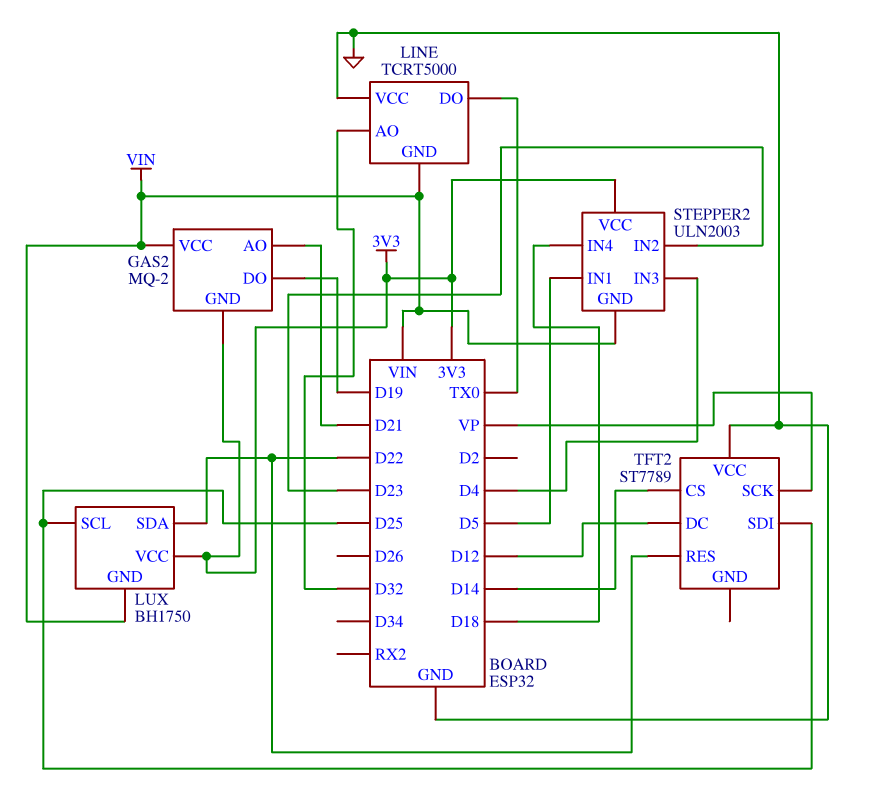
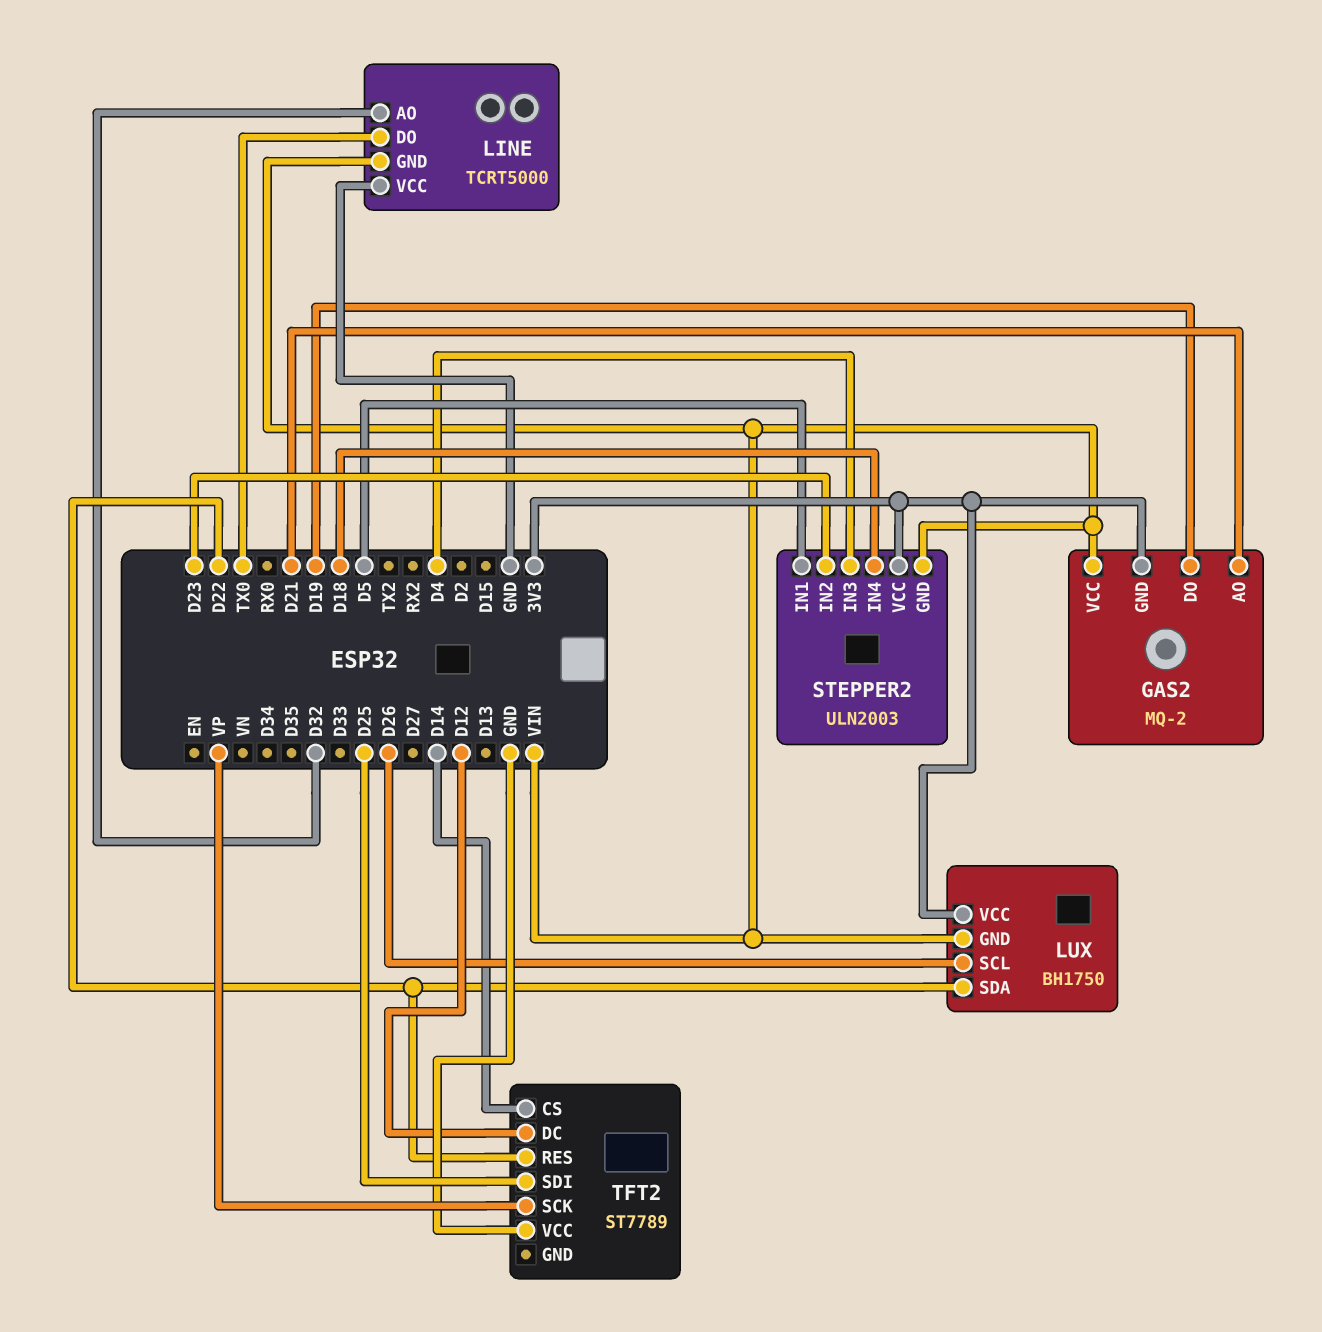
LUX pin SCL: D25 -> D26

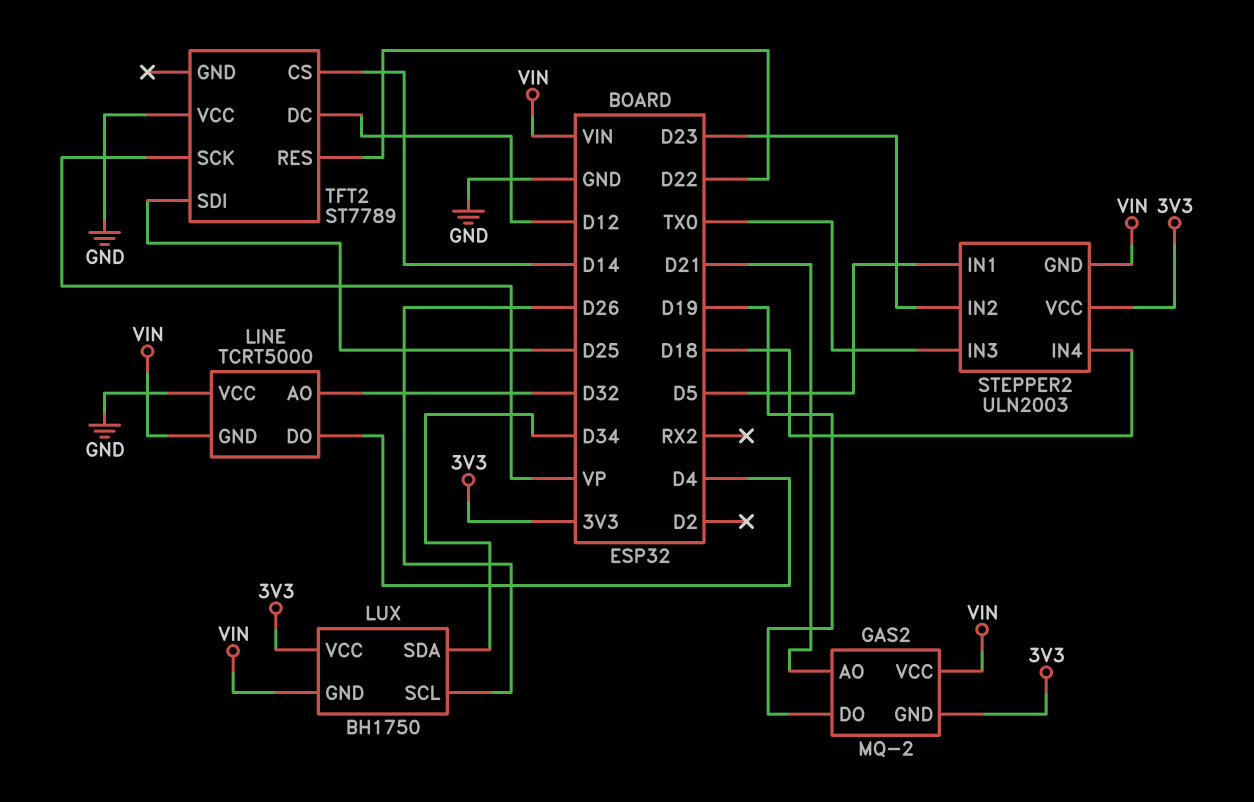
LINE pin DO: TX0 -> D4
LUX pin SDA: D22 -> D34
STEPPER2 pin IN3: D4 -> TX0

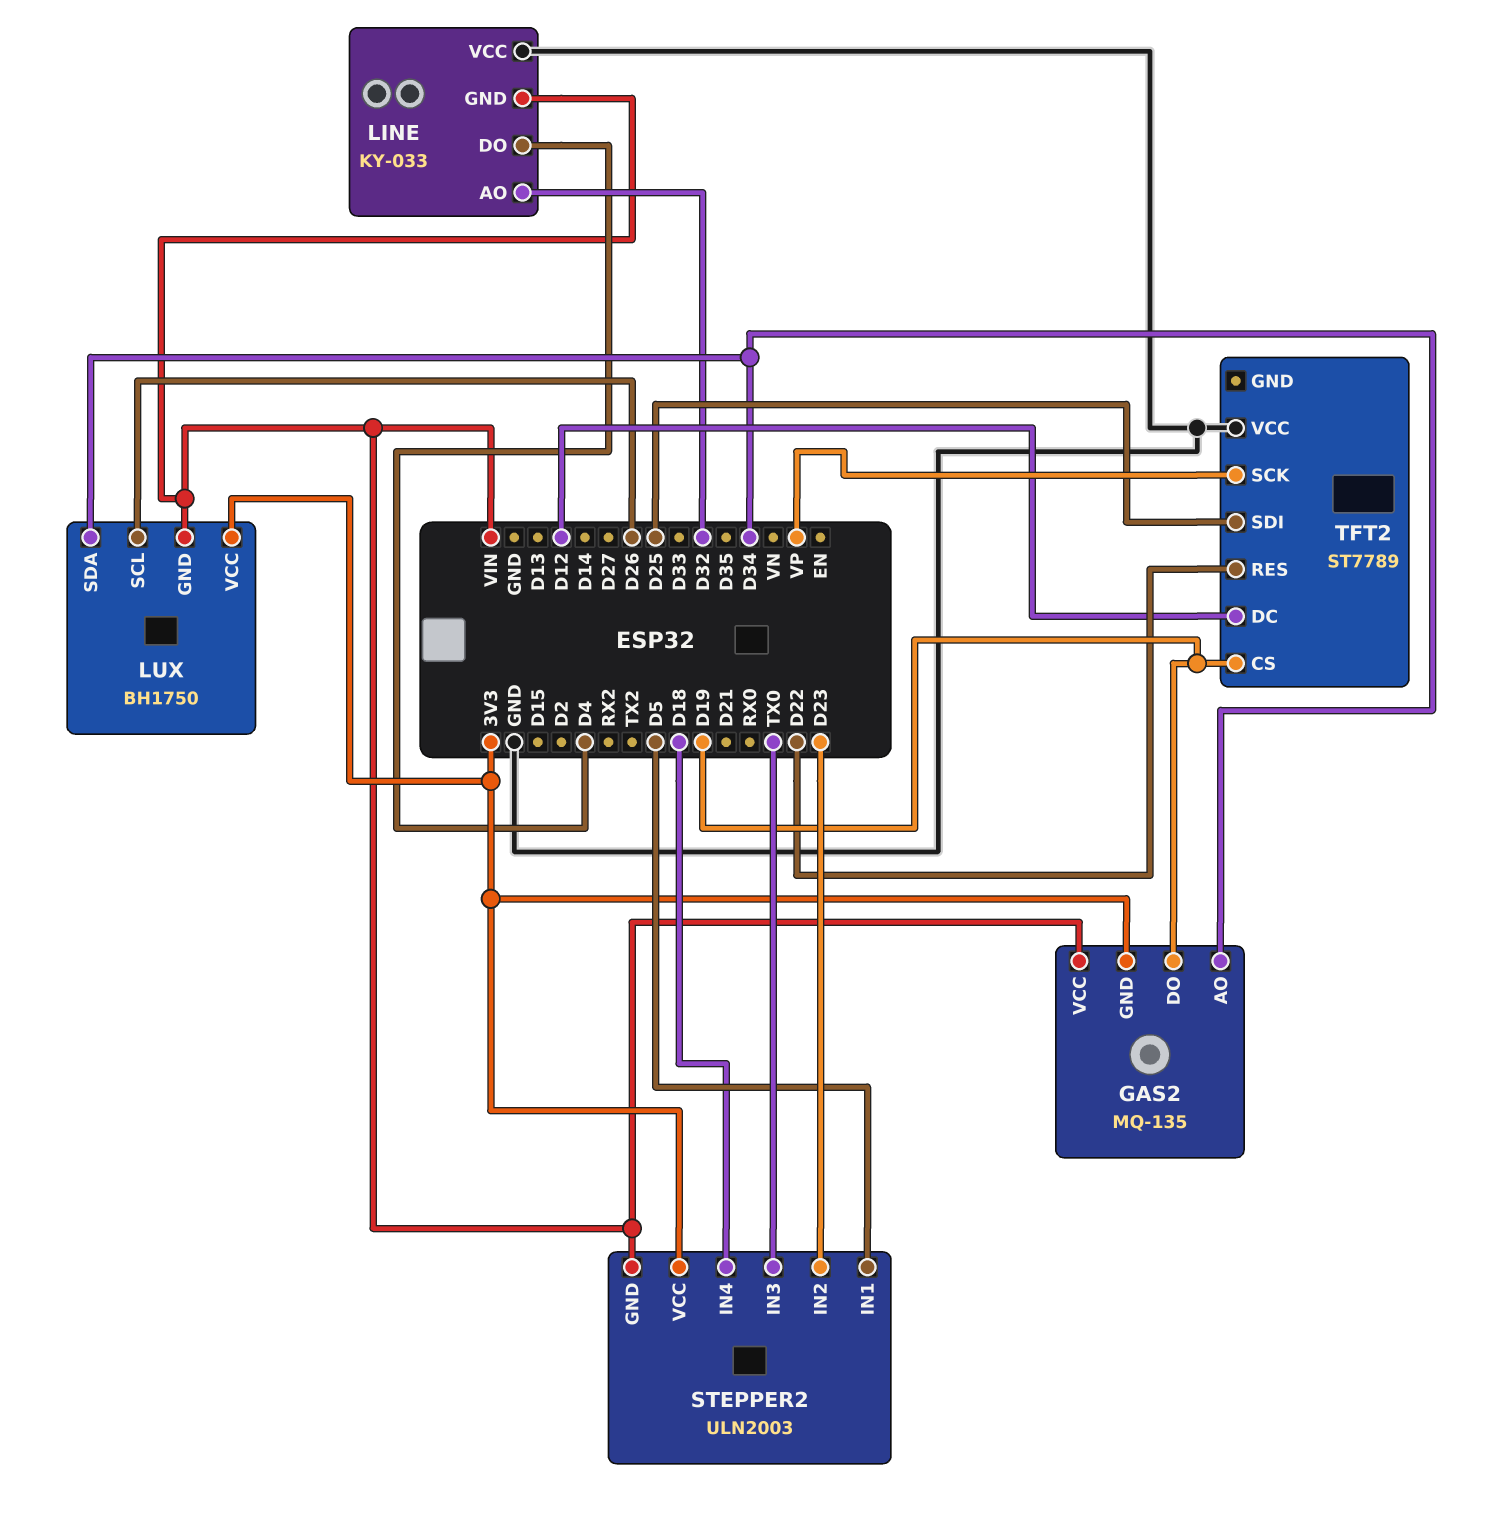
GAS2: MQ-2 -> MQ-135
GAS2 pin AO: D21 -> D34
LINE: TCRT5000 -> KY-033
TFT2 pin CS: D14 -> D19

